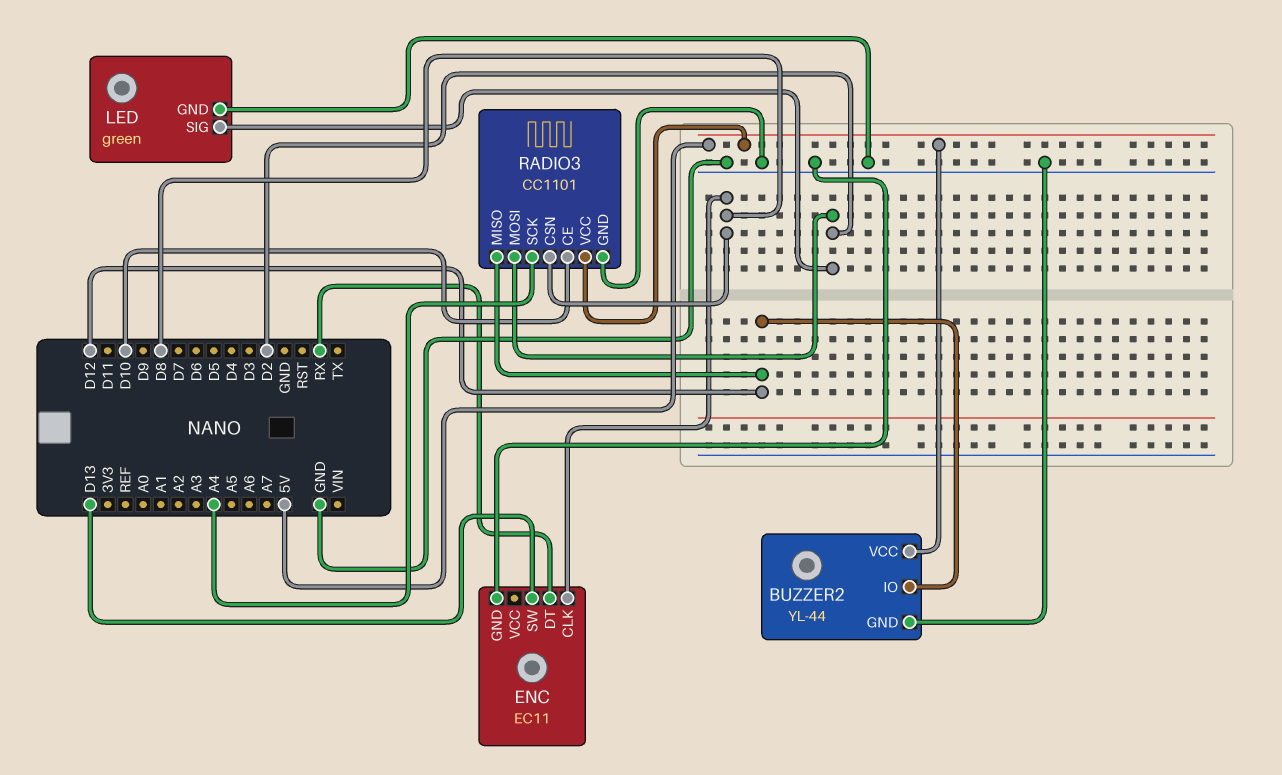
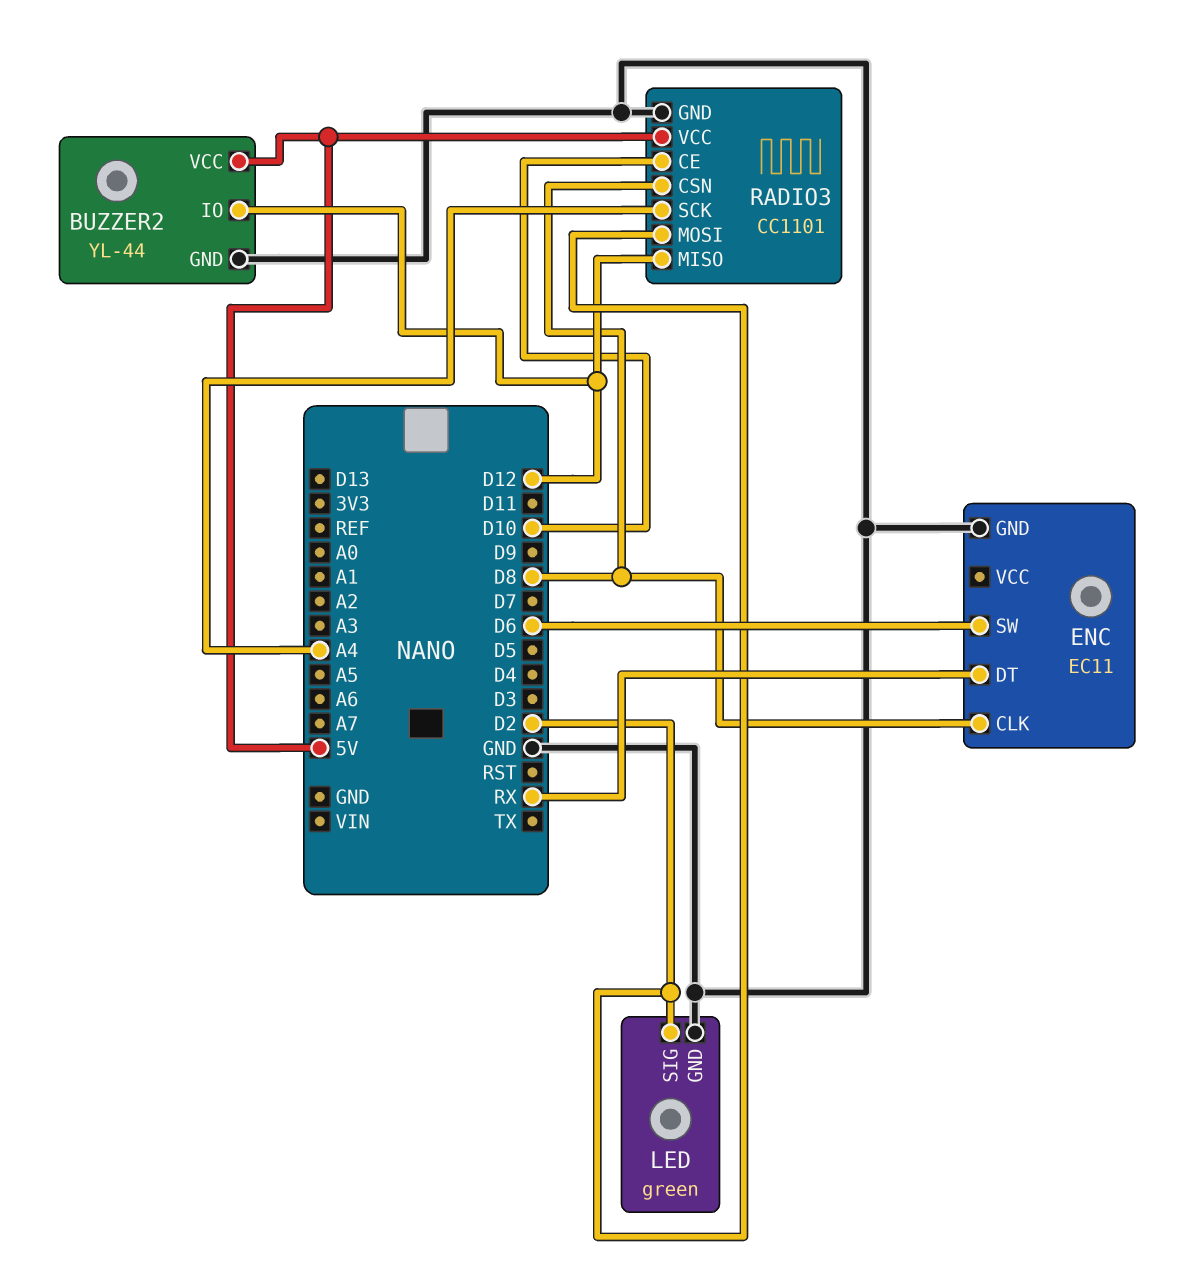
ENC pin SW: D13 -> D6

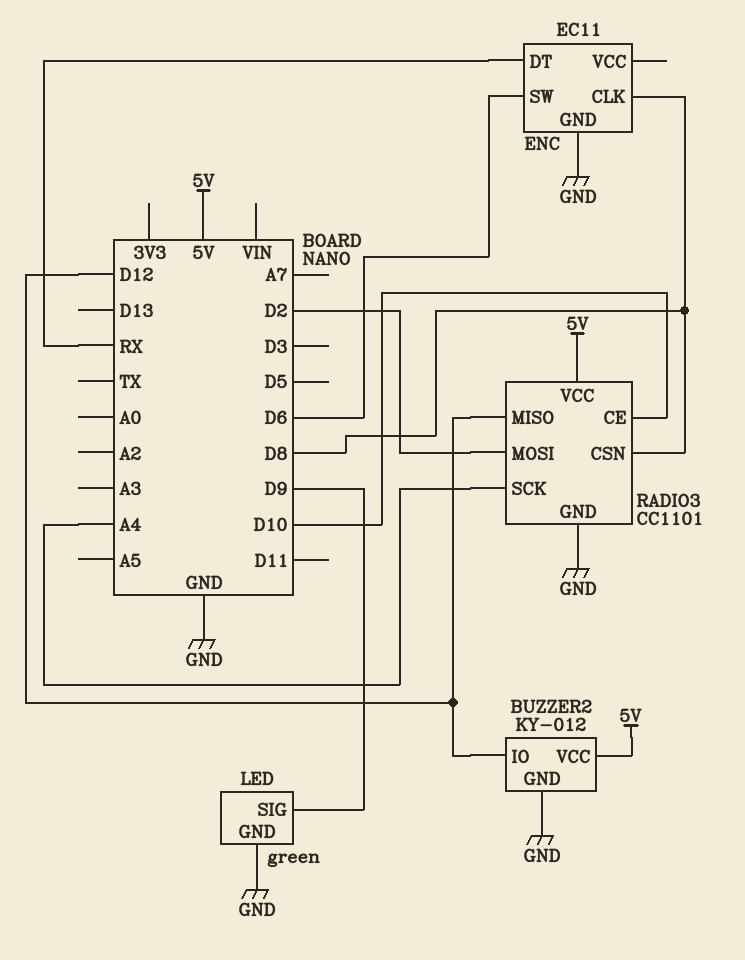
BUZZER2: YL-44 -> KY-012
LED pin SIG: D2 -> D9

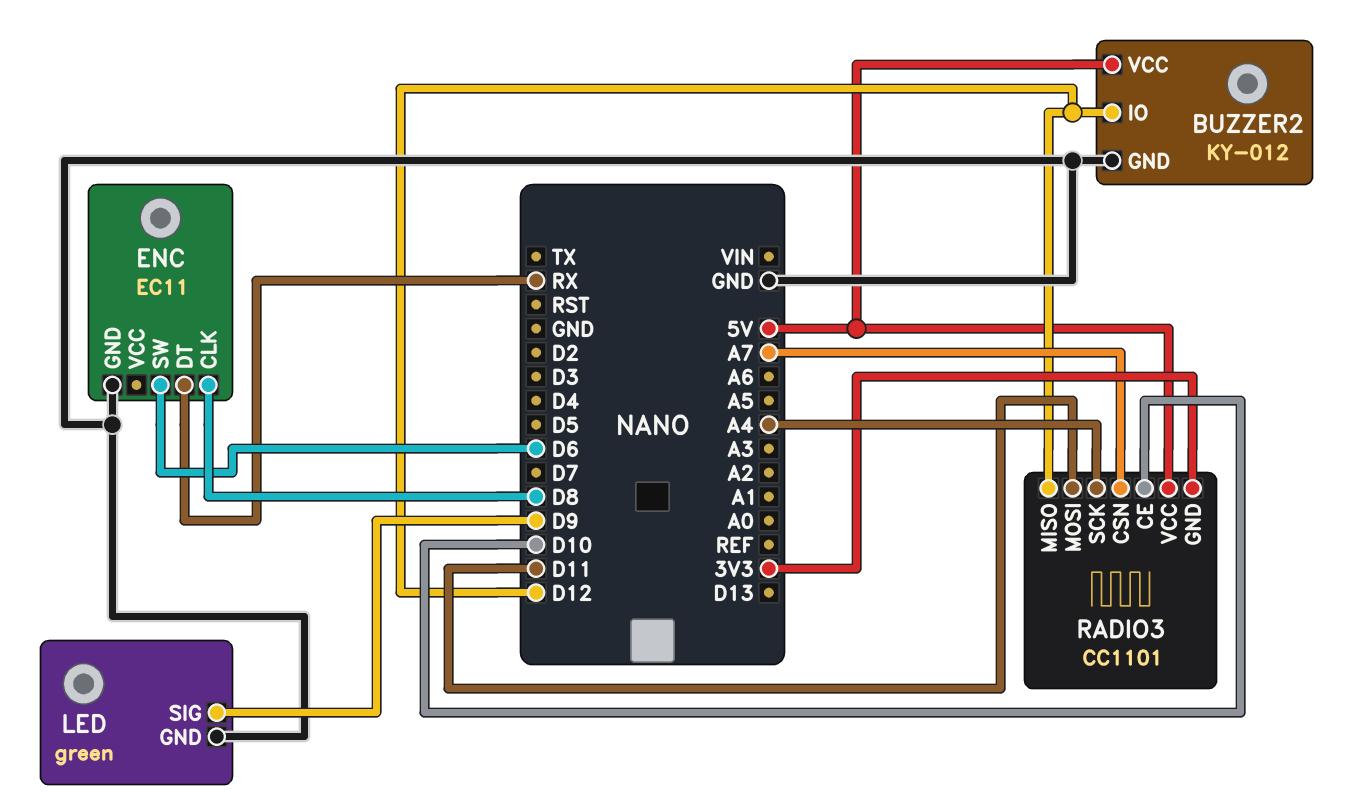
RADIO3 pin CSN: D8 -> A7
RADIO3 pin GND: GND -> 3V3
RADIO3 pin MOSI: D2 -> D11

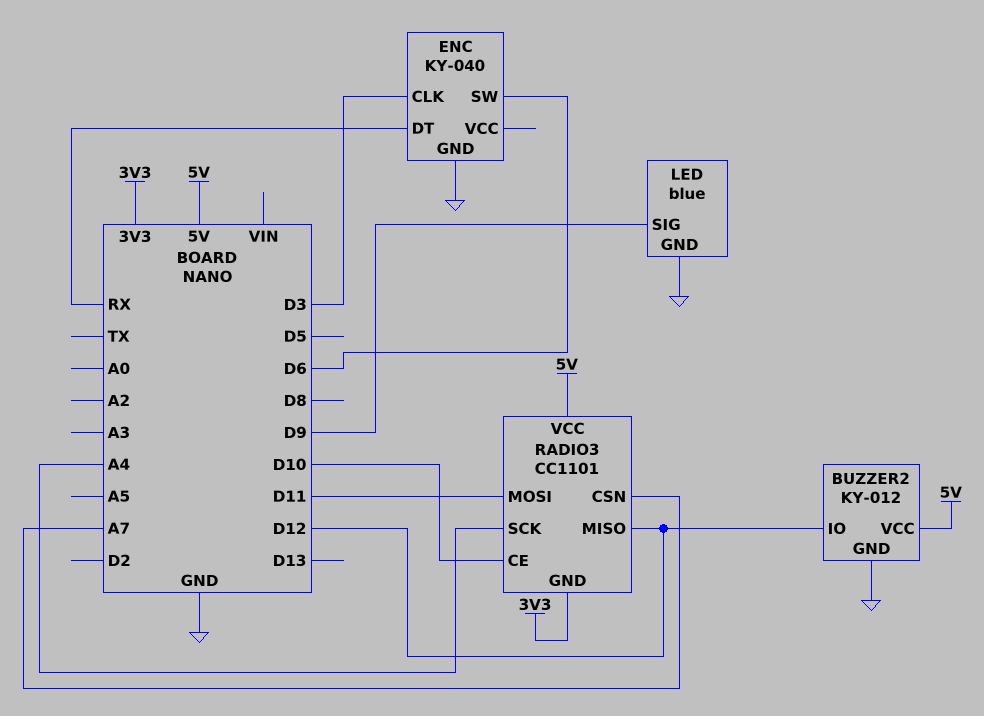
ENC: EC11 -> KY-040
ENC pin CLK: D8 -> D3
LED: green -> blue

